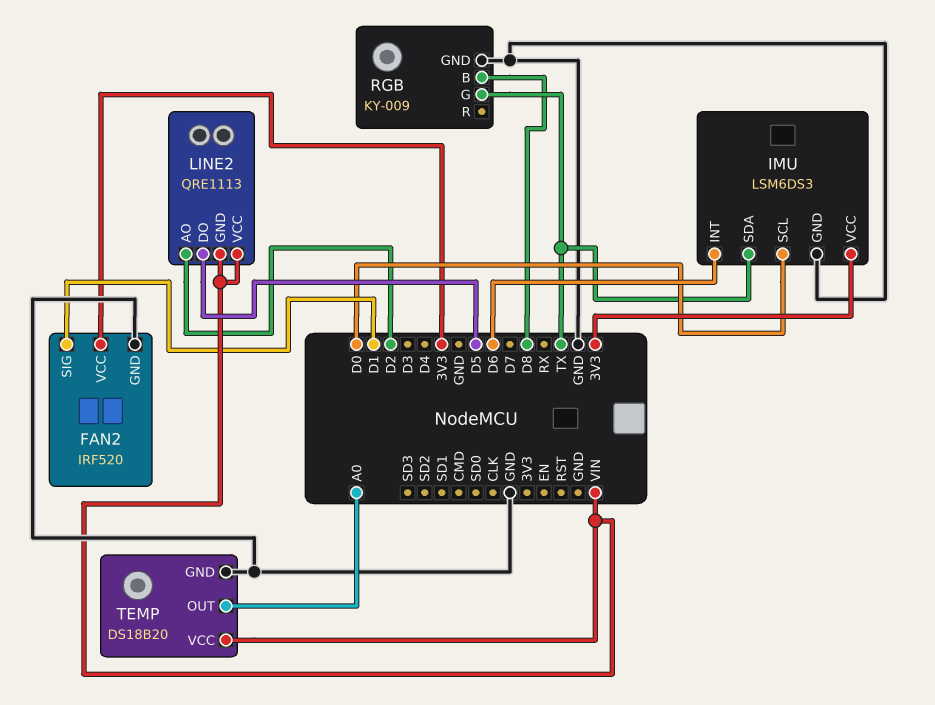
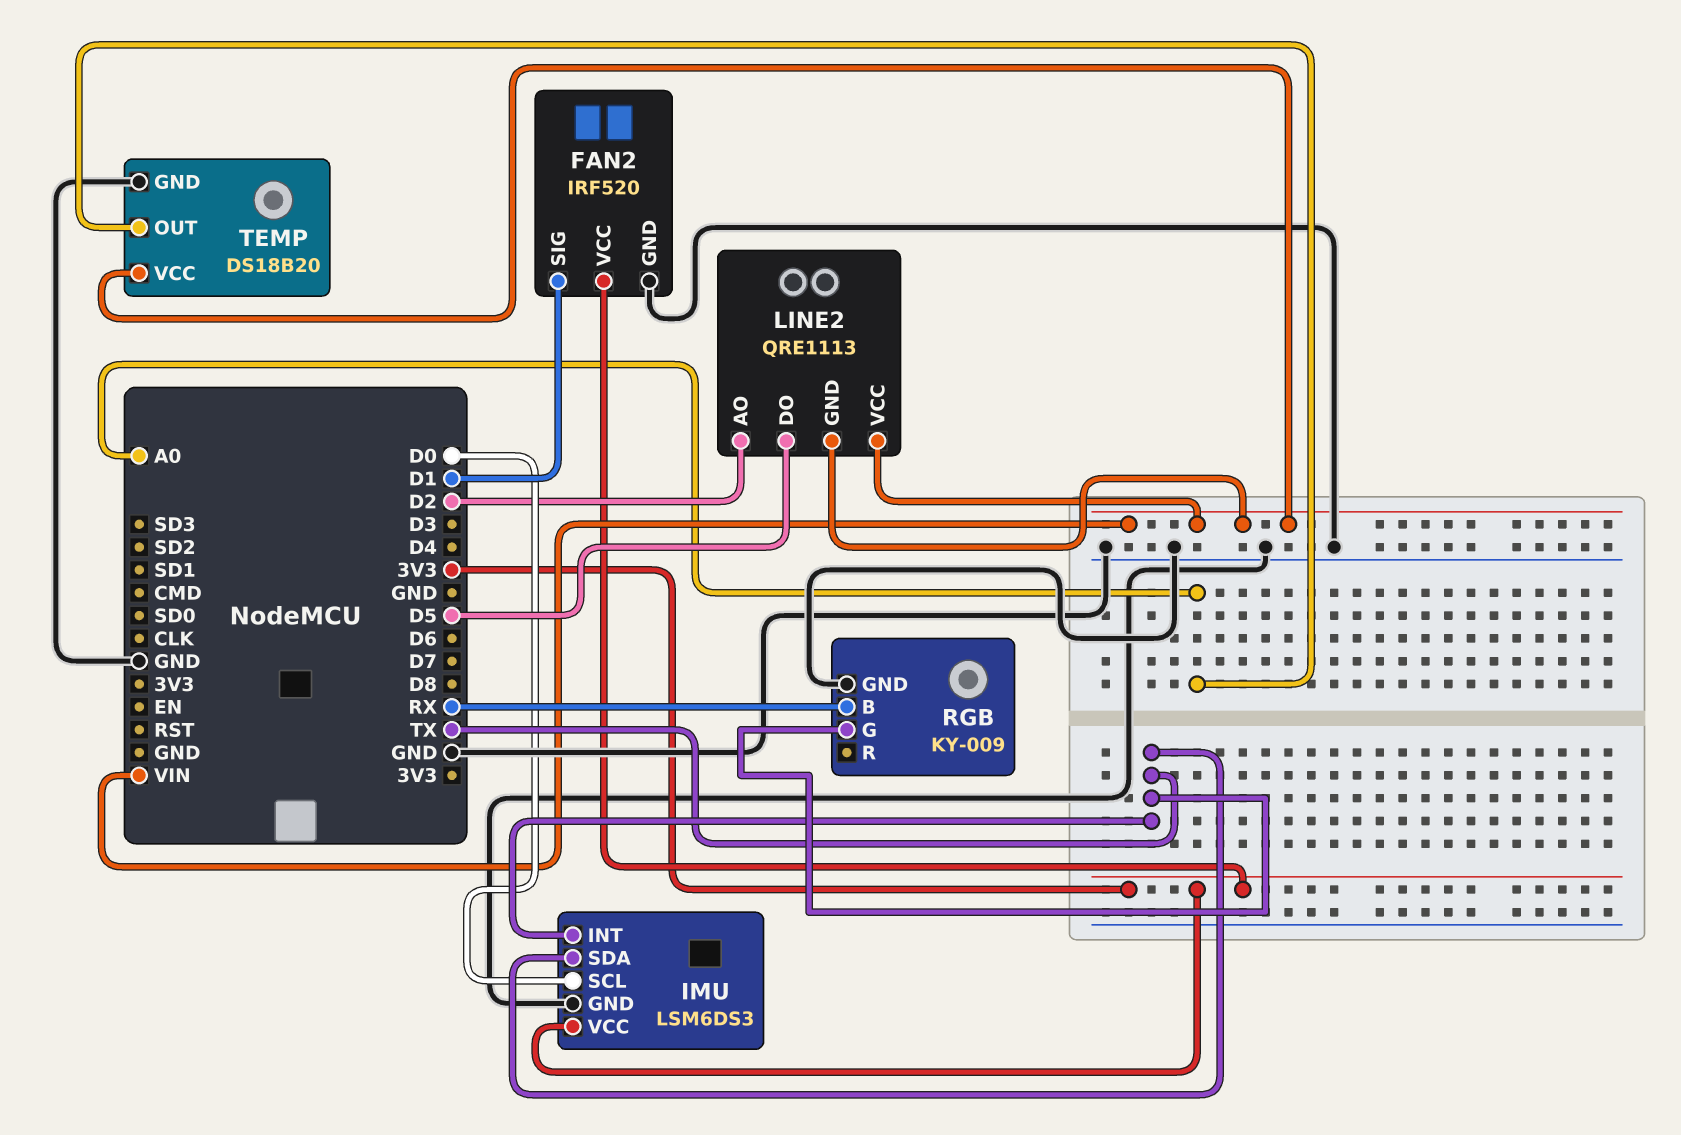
IMU pin INT: D6 -> TX
RGB pin B: D8 -> RX

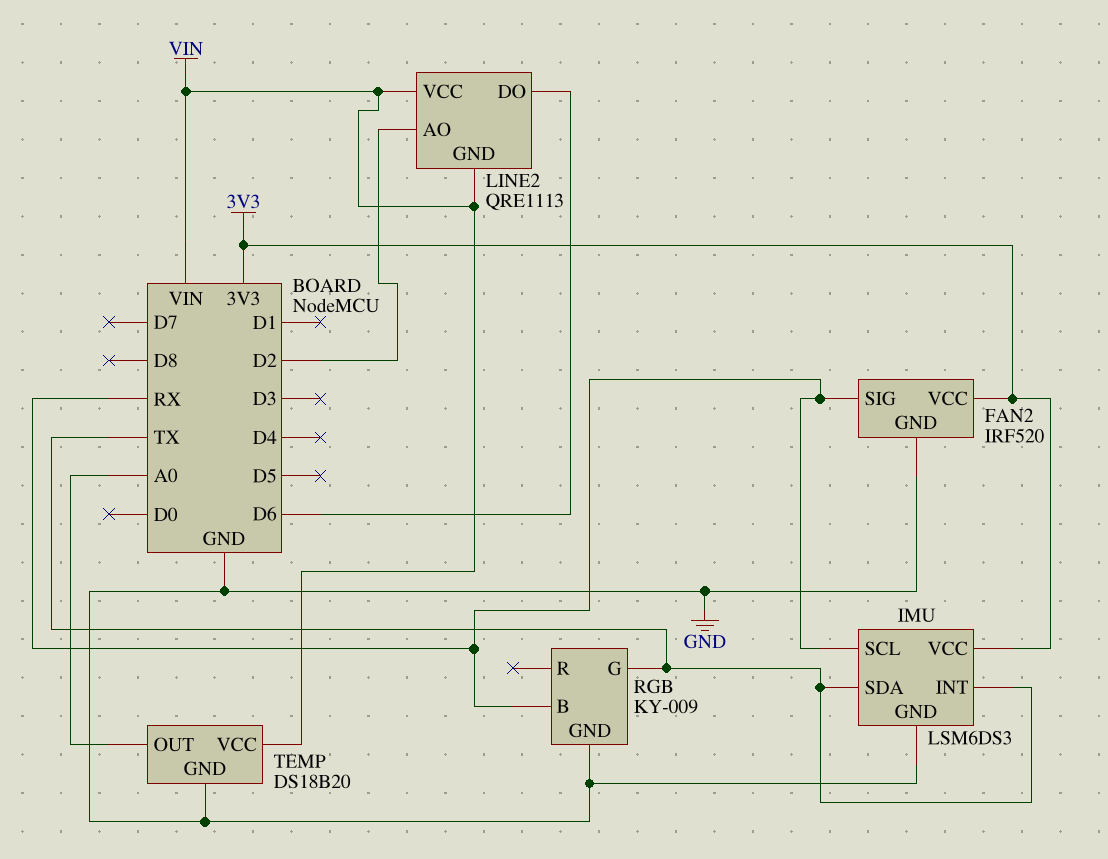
FAN2 pin SIG: D1 -> RX
IMU pin SCL: D0 -> RX
LINE2 pin DO: D5 -> D6

